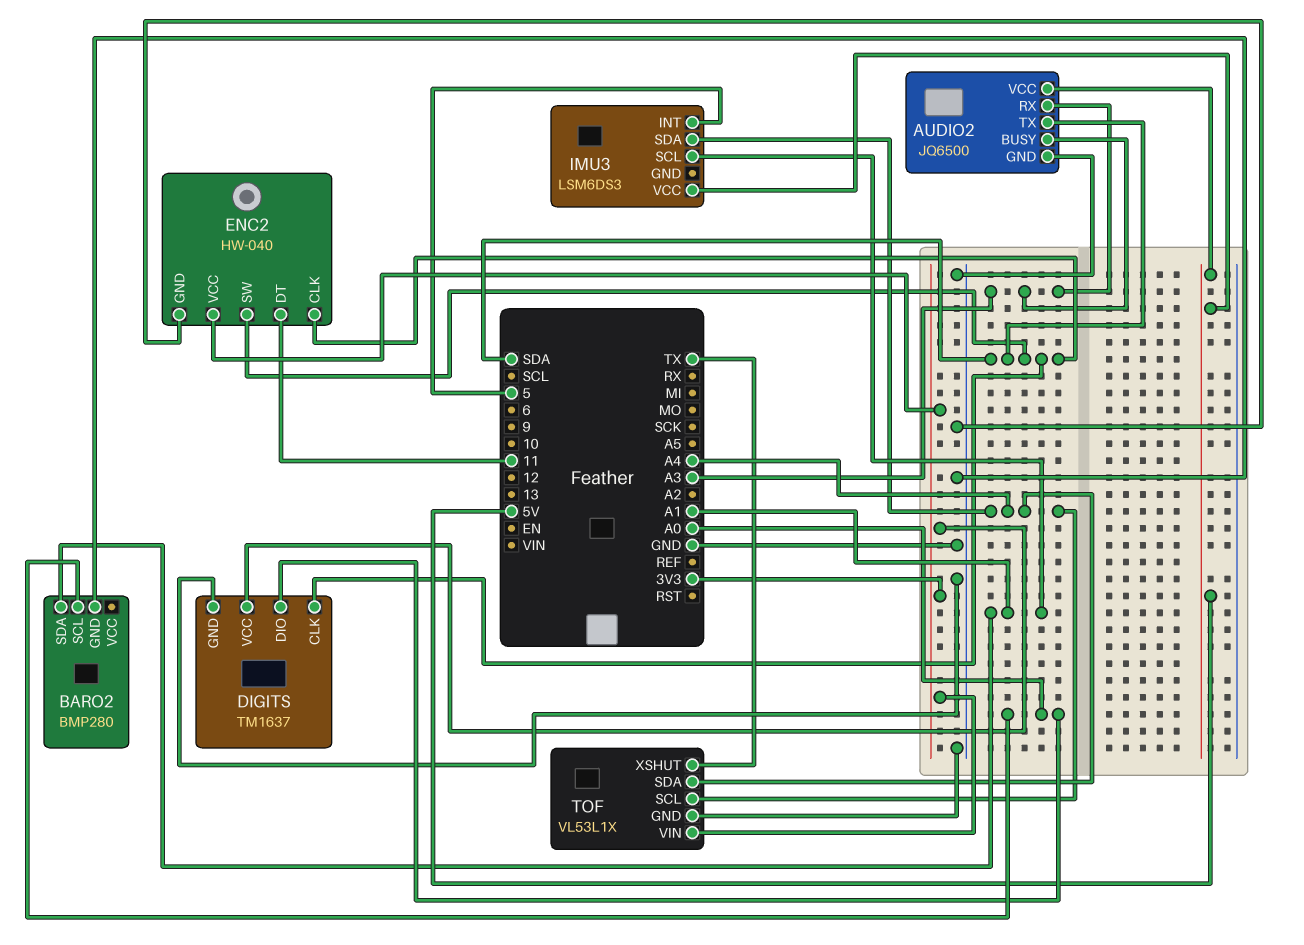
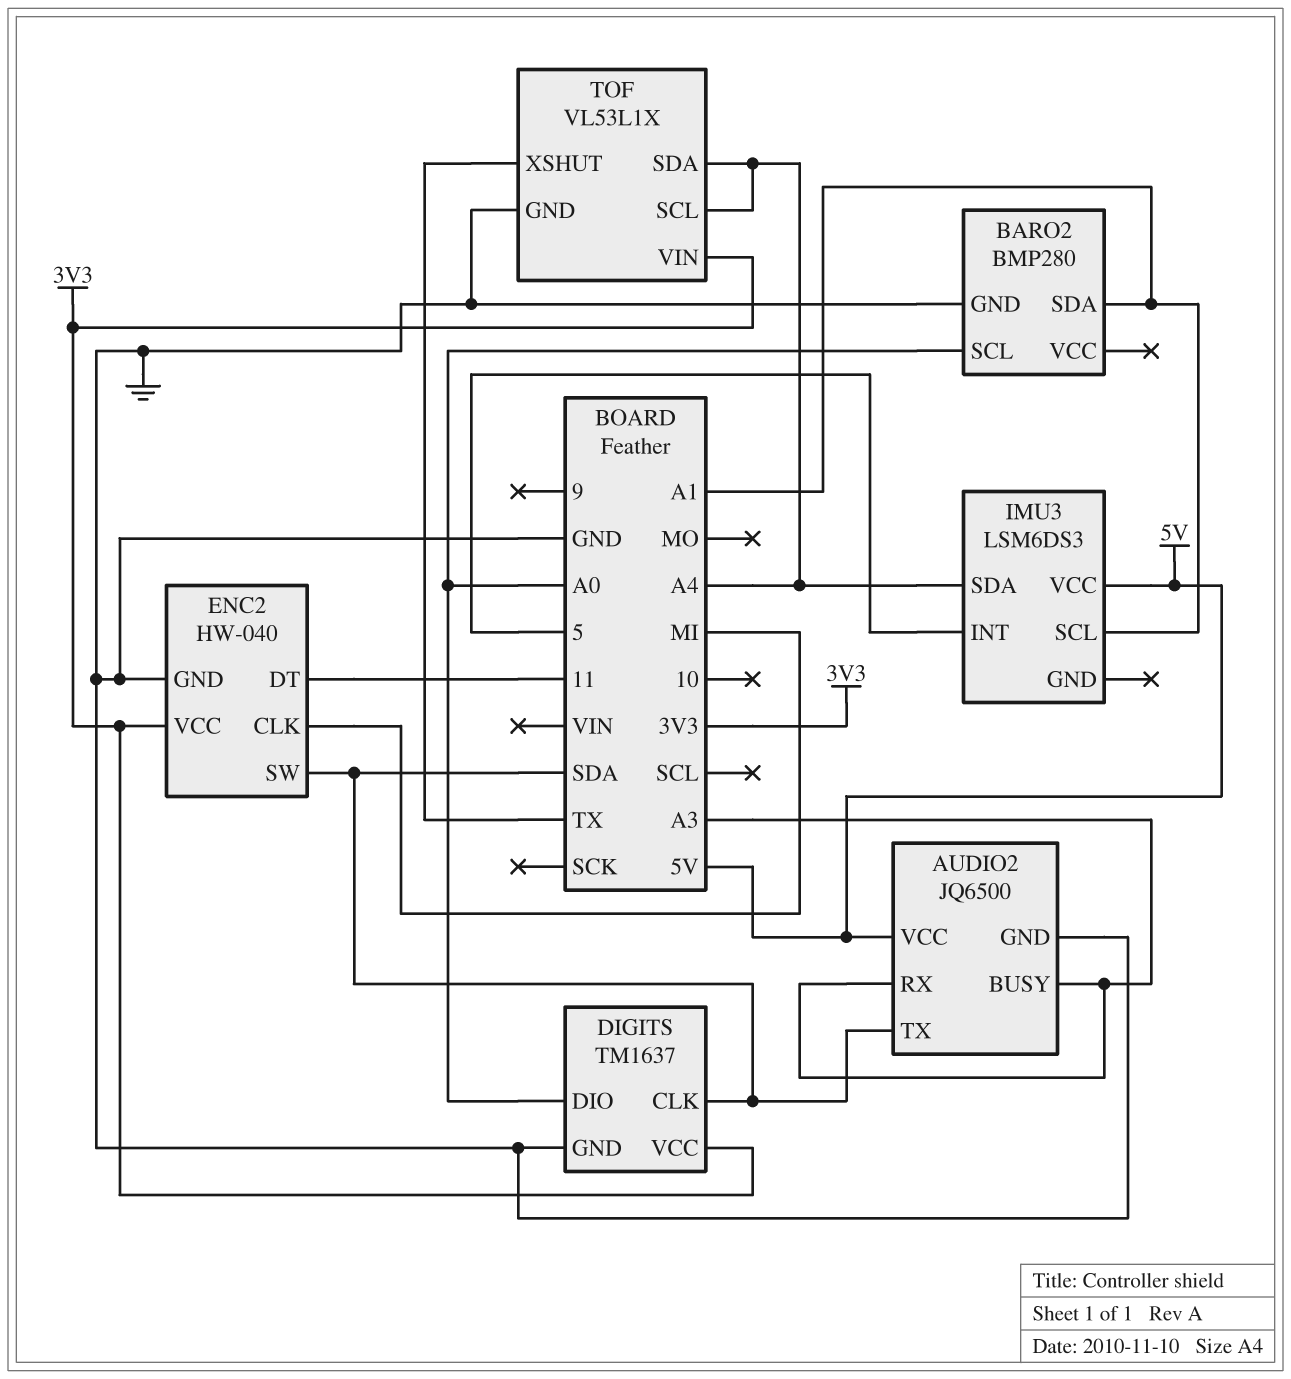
ENC2 pin CLK: SDA -> MI

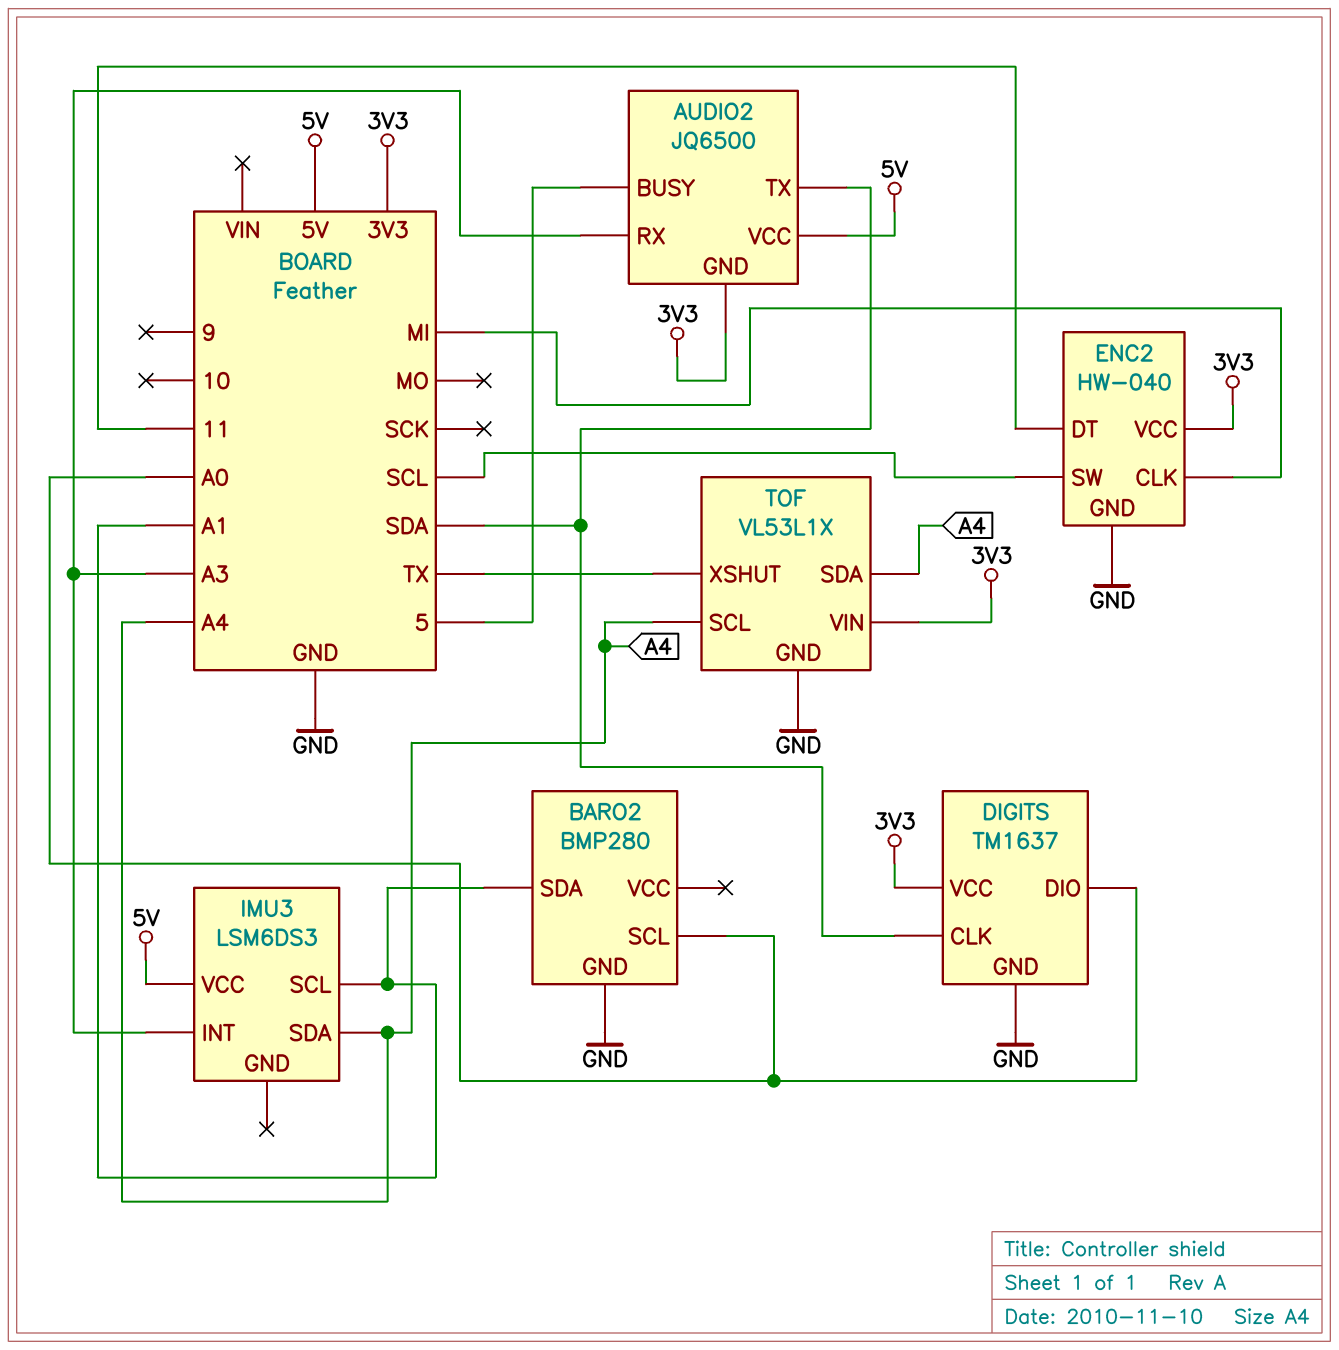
AUDIO2 pin BUSY: A3 -> 5
AUDIO2 pin GND: GND -> 3V3
ENC2 pin SW: SDA -> SCL
IMU3 pin INT: 5 -> A3

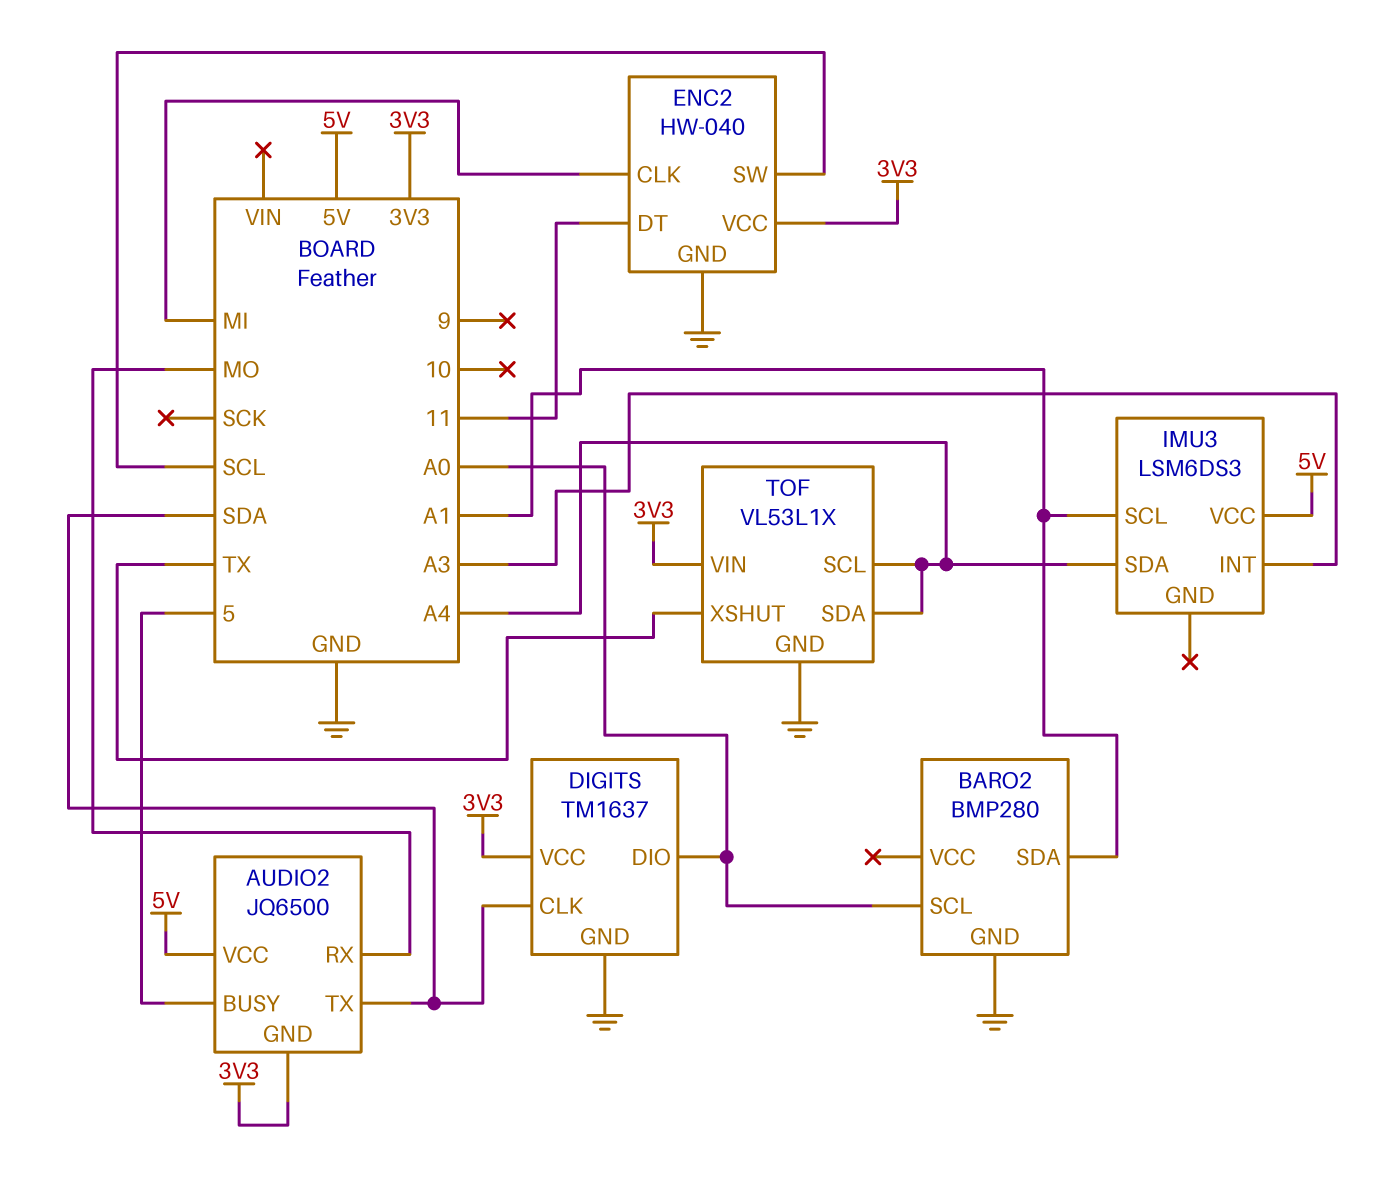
AUDIO2 pin RX: A3 -> MO

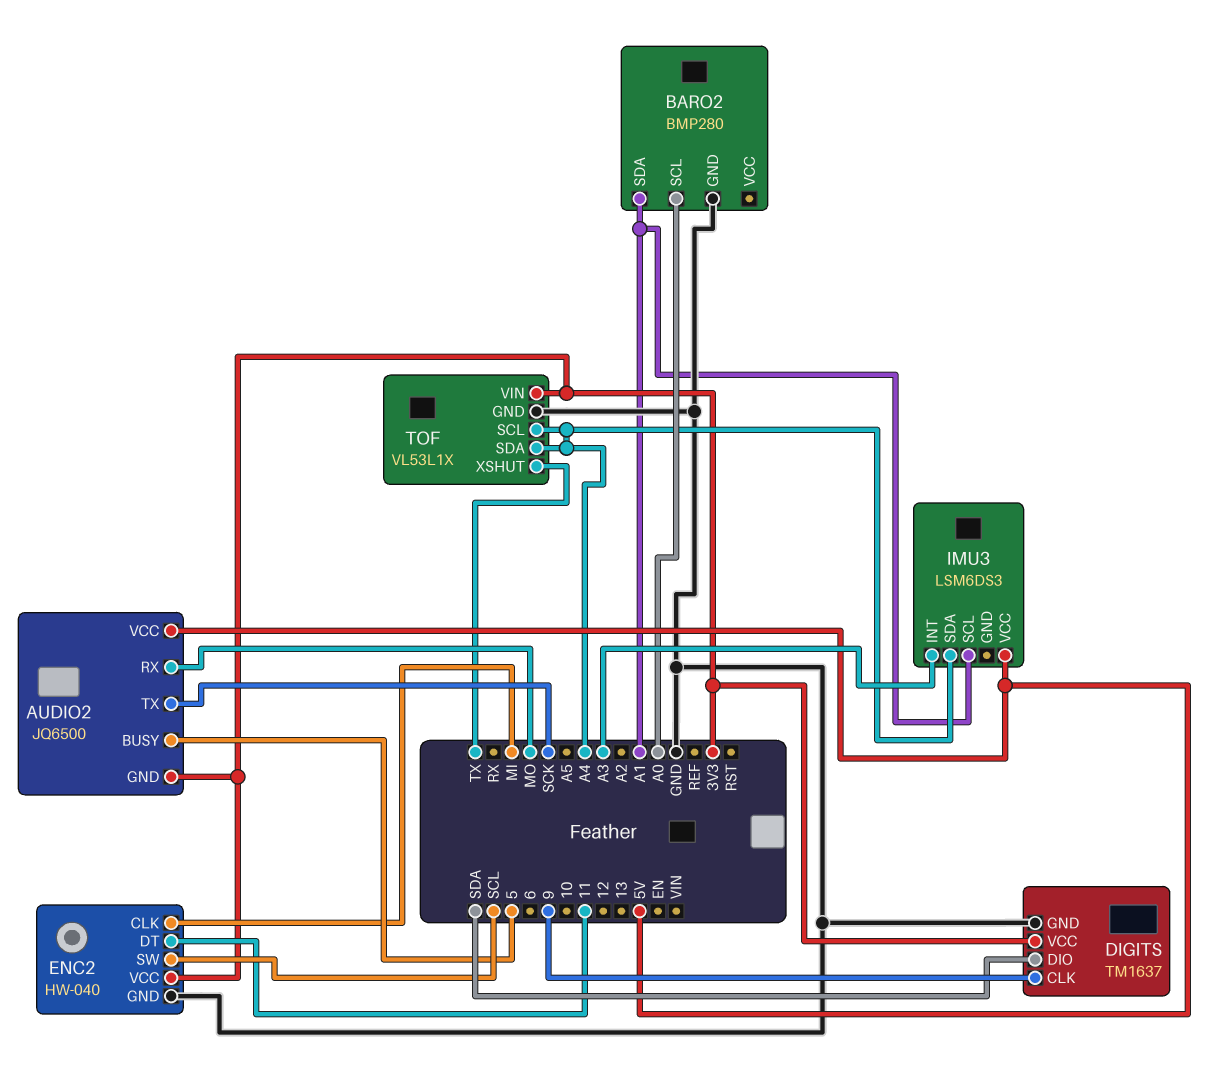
AUDIO2 pin TX: SDA -> SCK
DIGITS pin CLK: SDA -> 9
DIGITS pin DIO: A0 -> SDA

